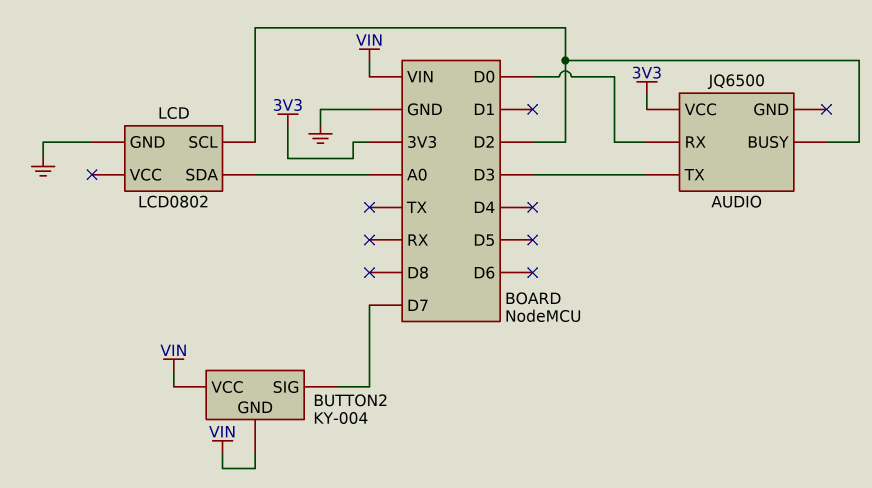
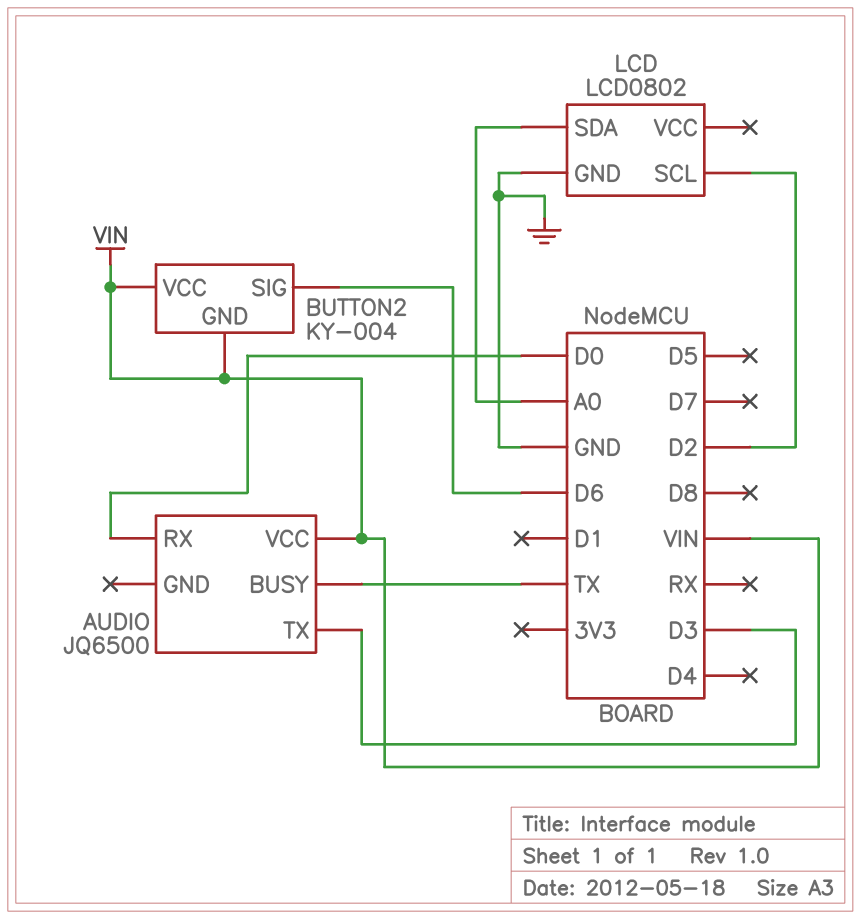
AUDIO pin BUSY: D2 -> TX
AUDIO pin VCC: 3V3 -> VIN
BUTTON2 pin SIG: D7 -> D6

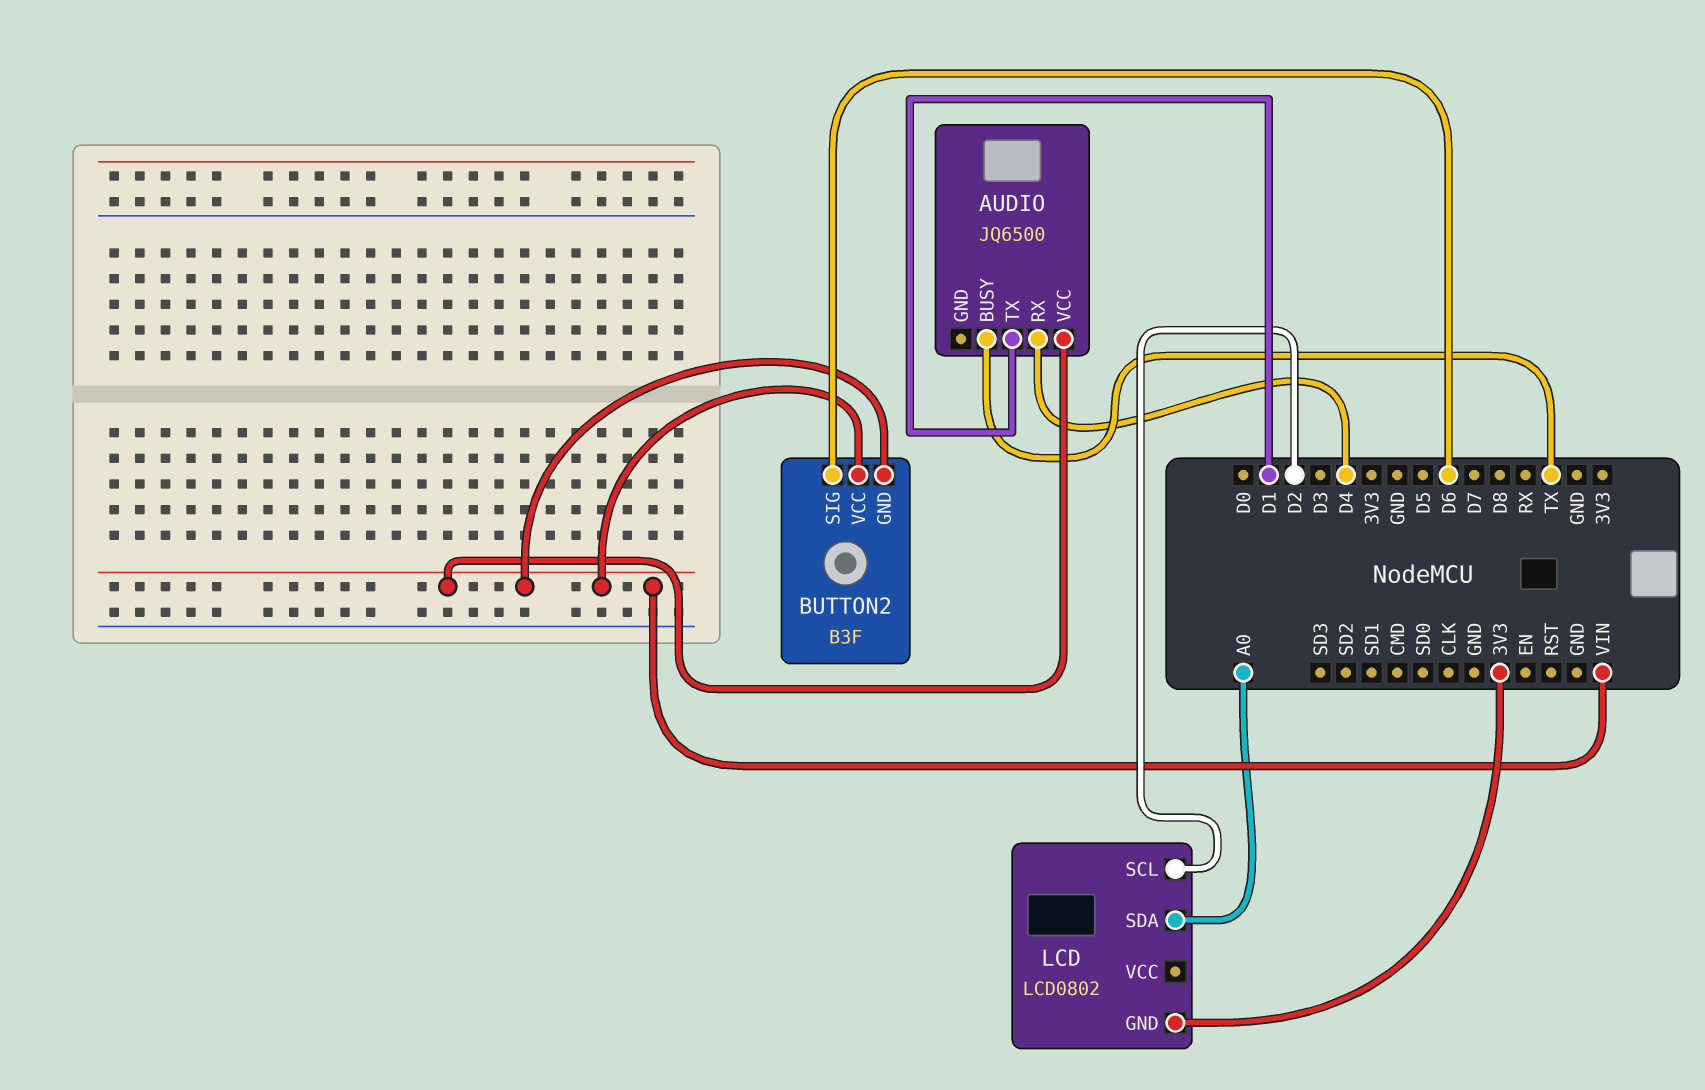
AUDIO pin RX: D0 -> D4
AUDIO pin TX: D3 -> D1
BUTTON2: KY-004 -> B3F
LCD pin GND: GND -> 3V3

